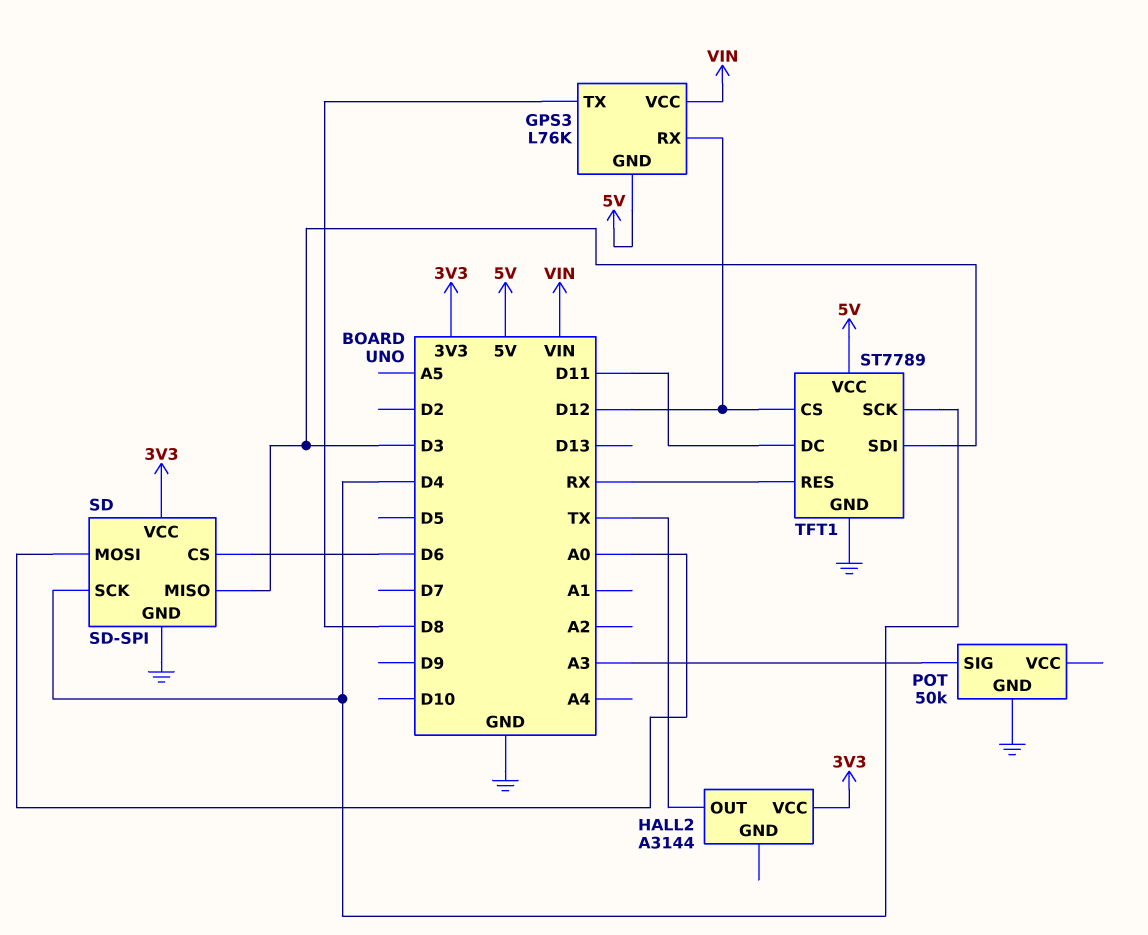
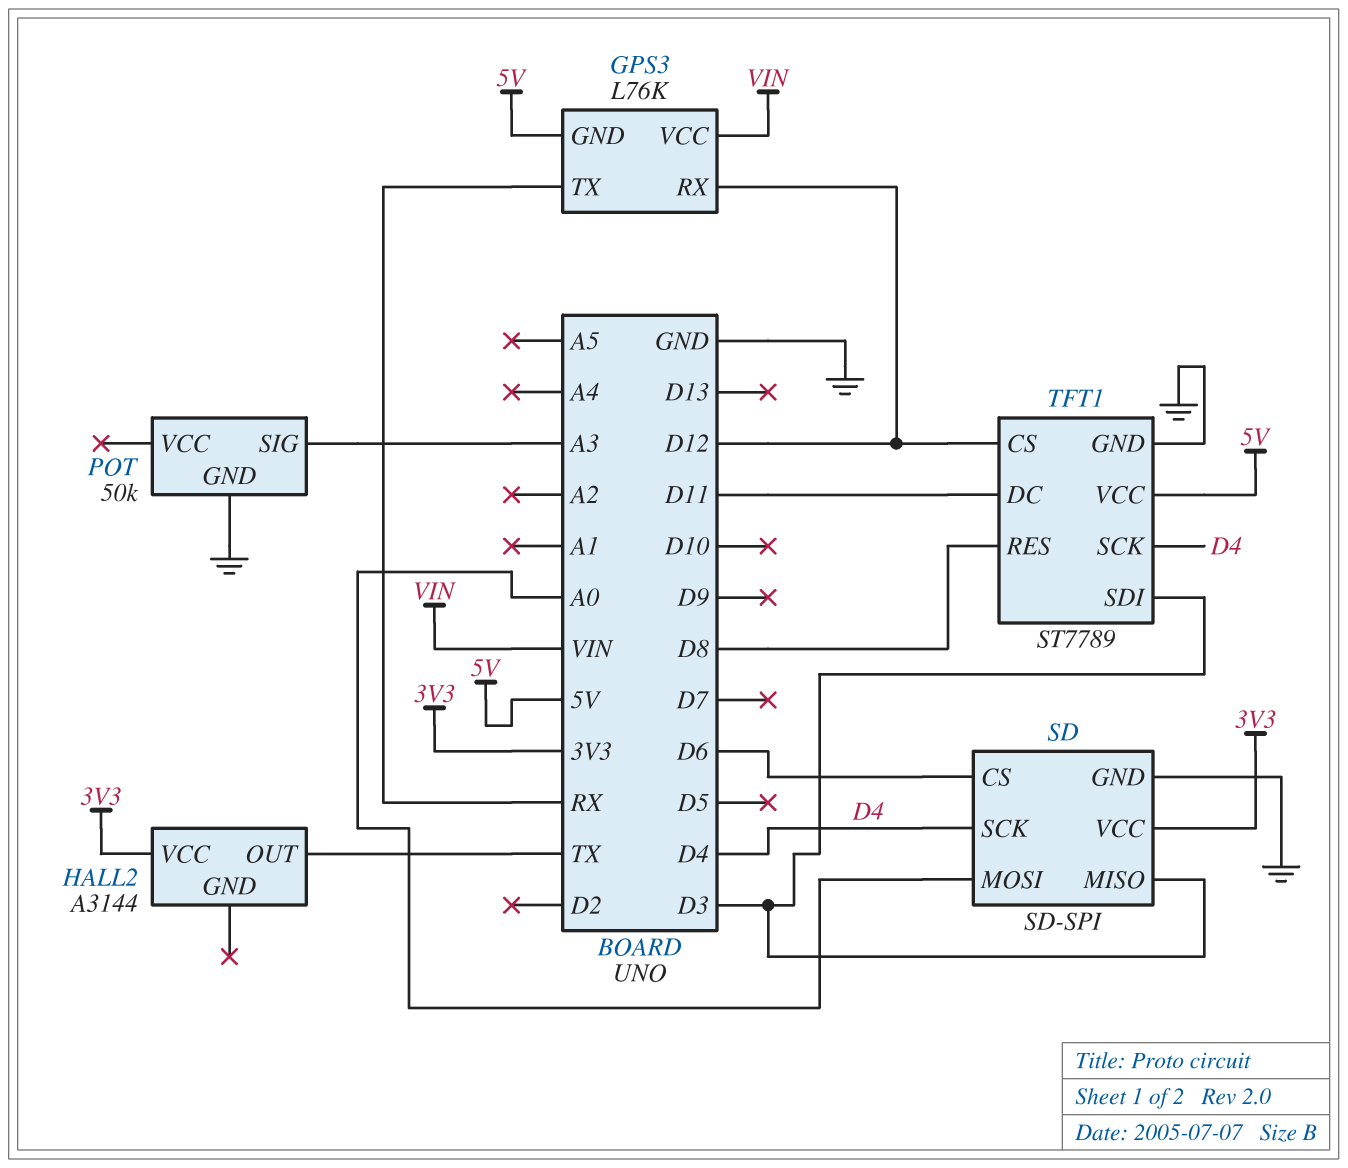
GPS3 pin TX: D8 -> RX
TFT1 pin RES: RX -> D8

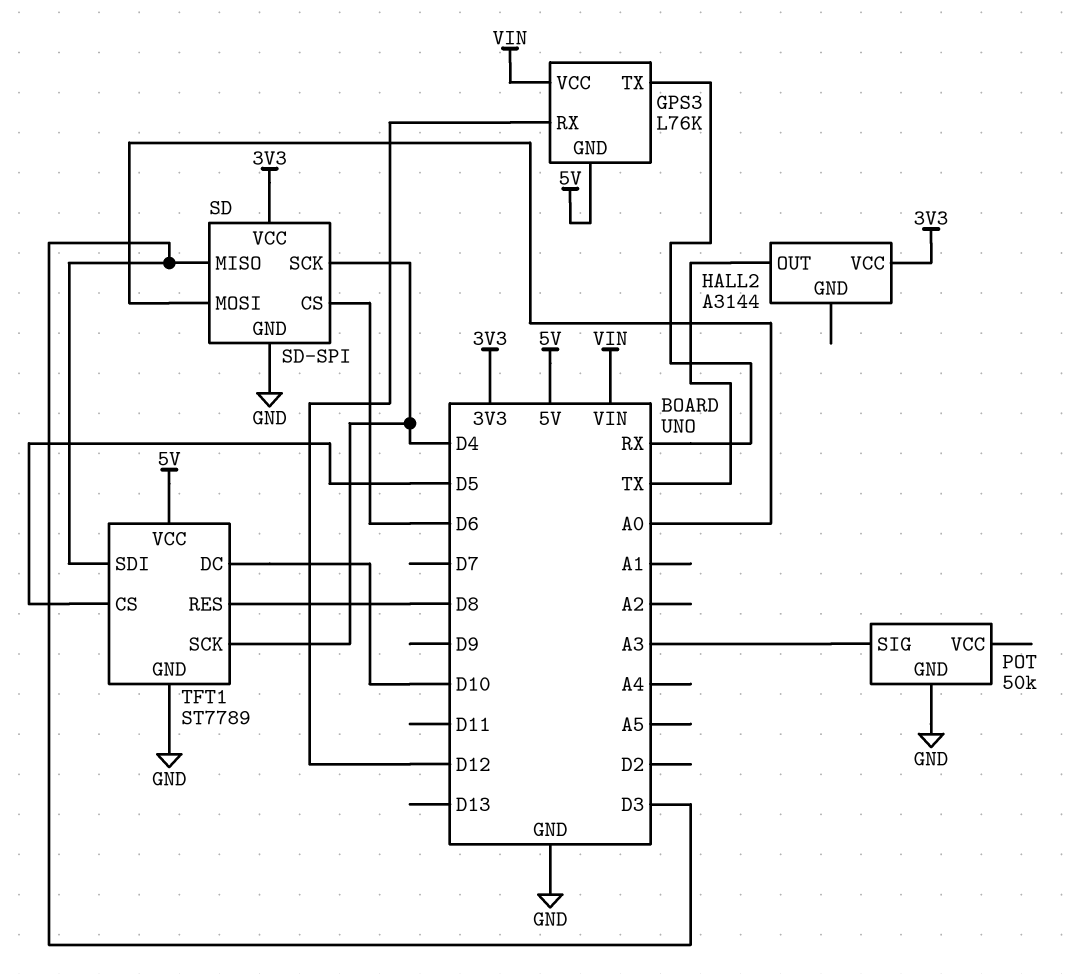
TFT1 pin CS: D12 -> D5
TFT1 pin DC: D11 -> D10

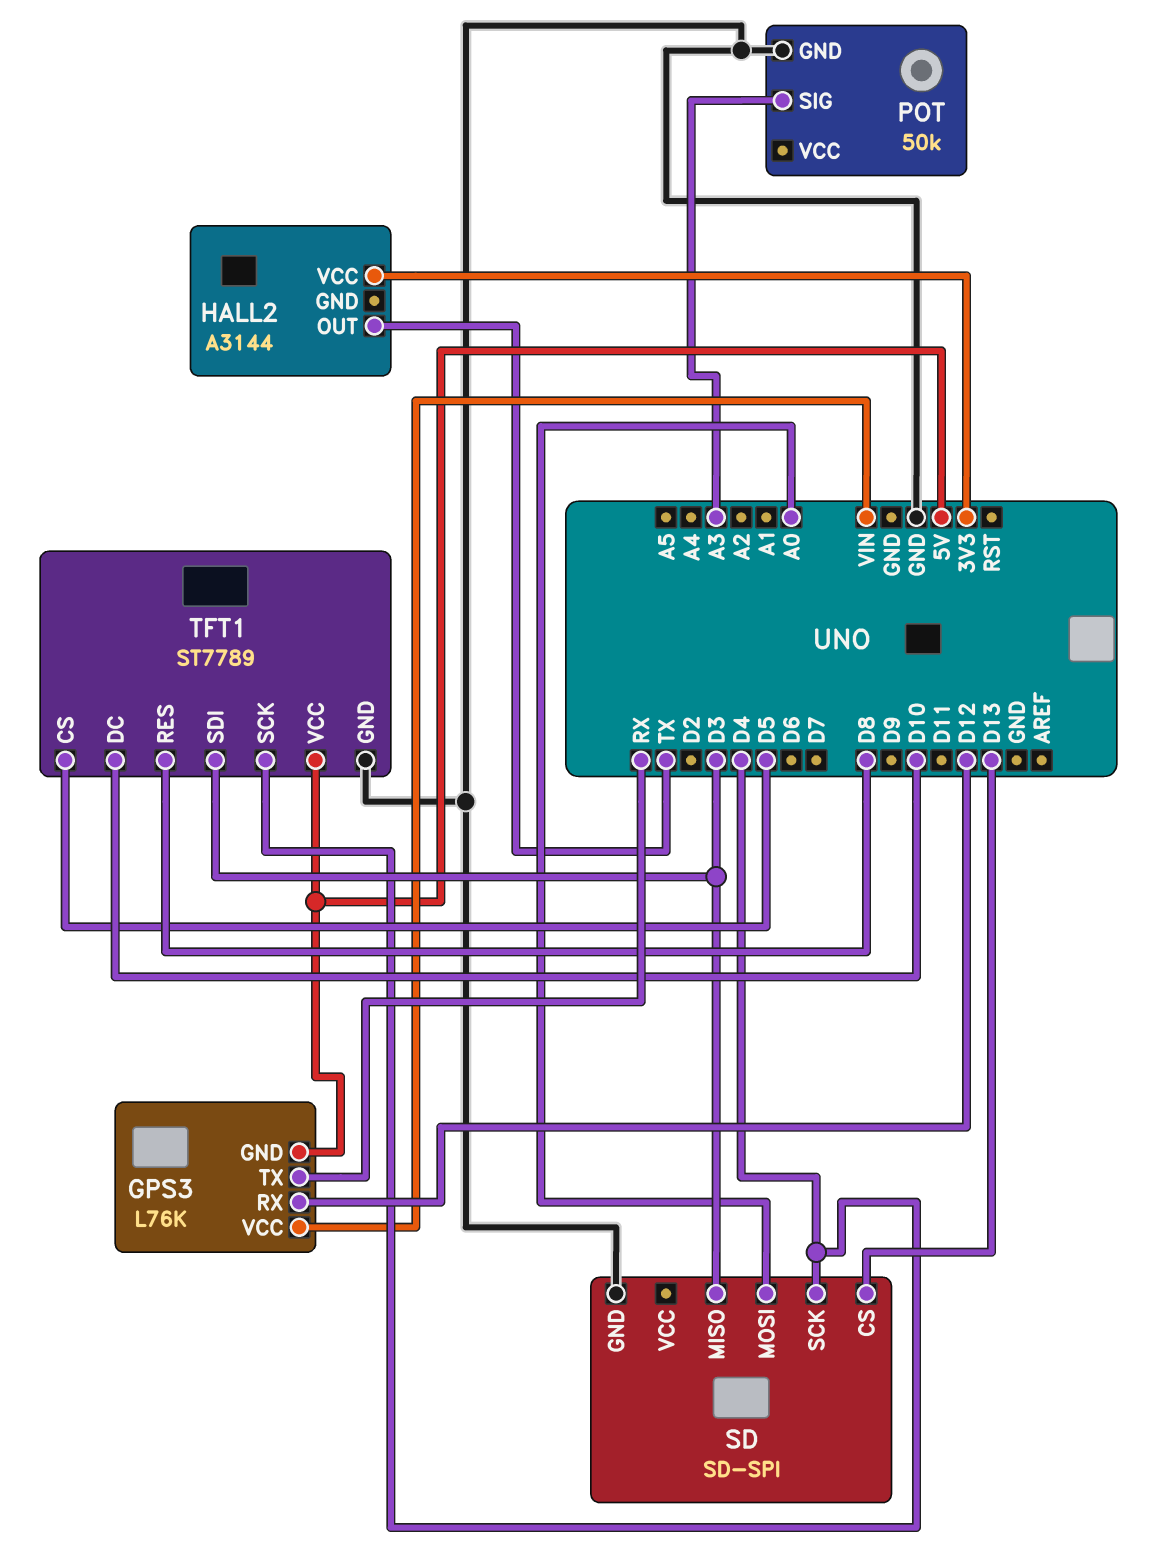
SD pin CS: D6 -> D13
SD pin VCC: 3V3 -> none

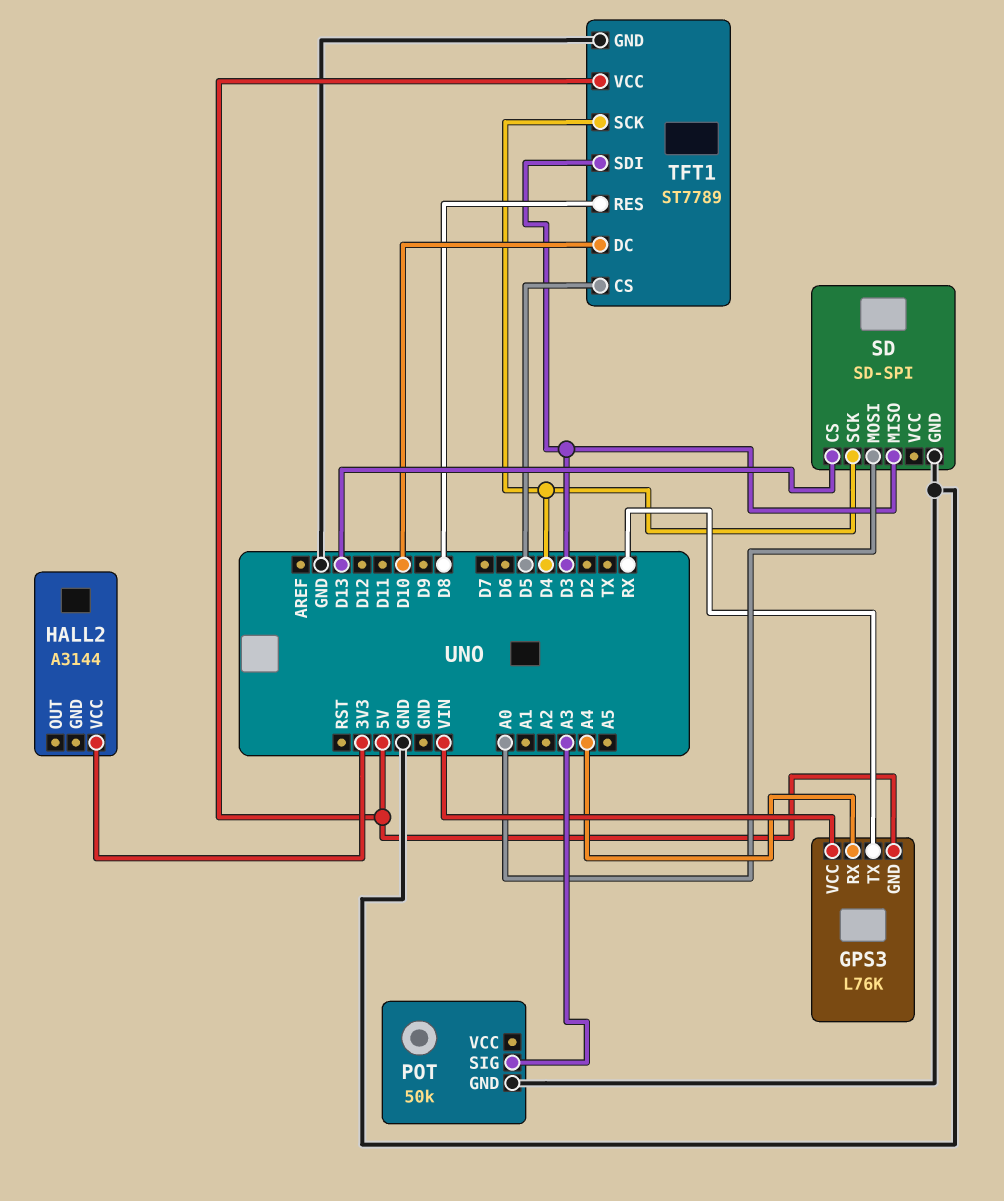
GPS3 pin RX: D12 -> A4
HALL2 pin OUT: TX -> none

